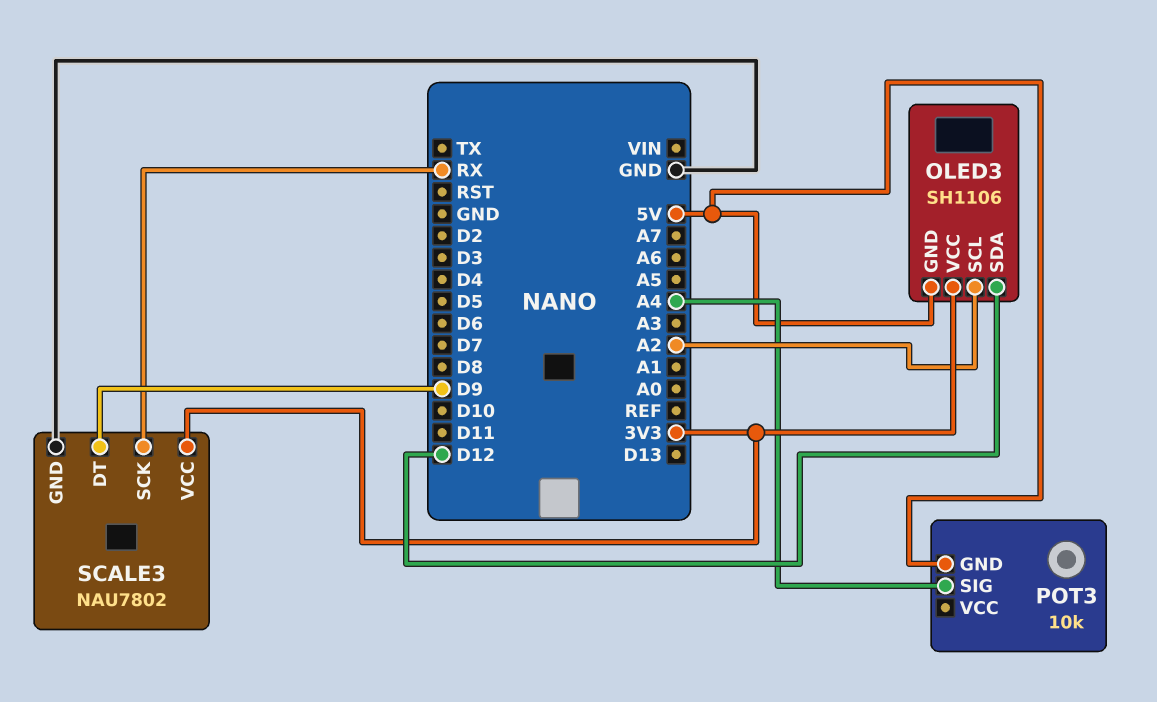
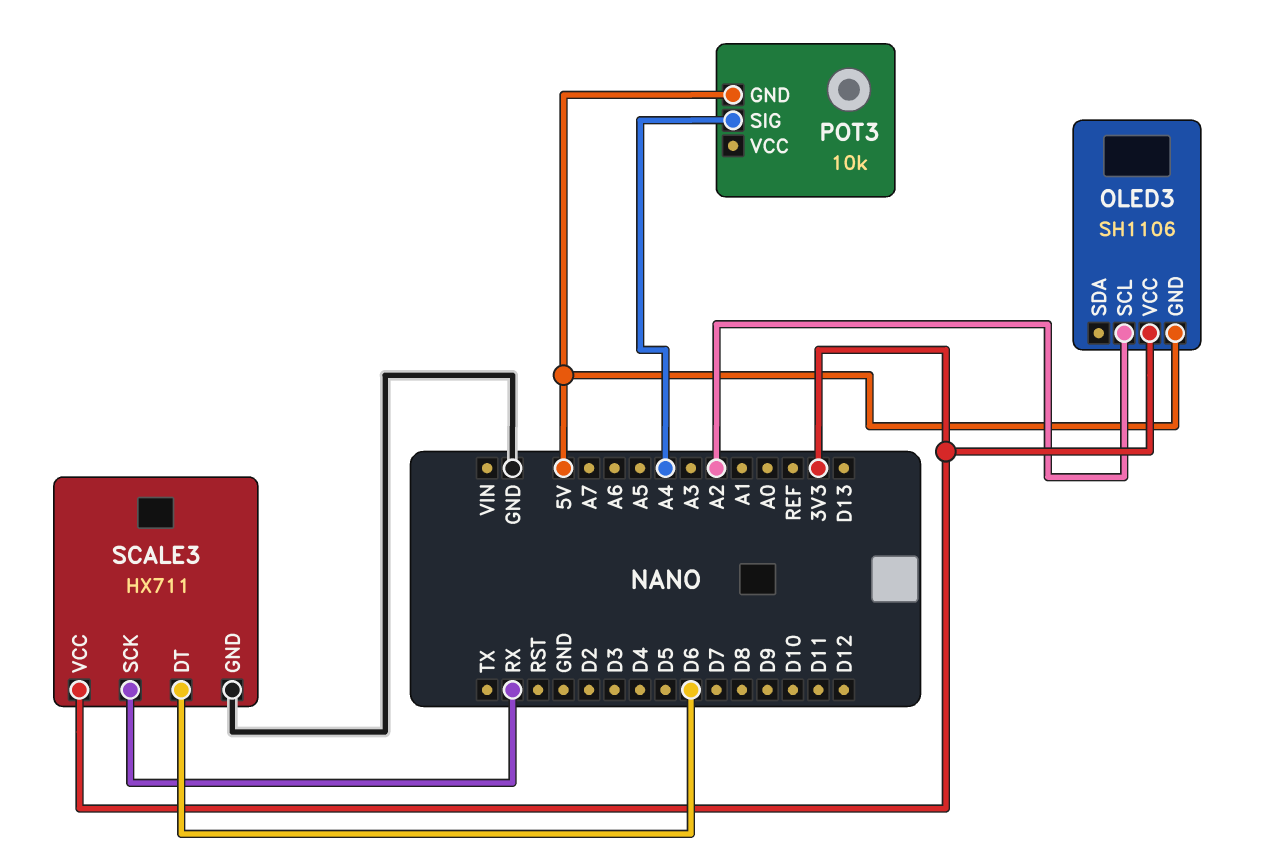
OLED3 pin SDA: D12 -> none
SCALE3: NAU7802 -> HX711
SCALE3 pin DT: D9 -> D6

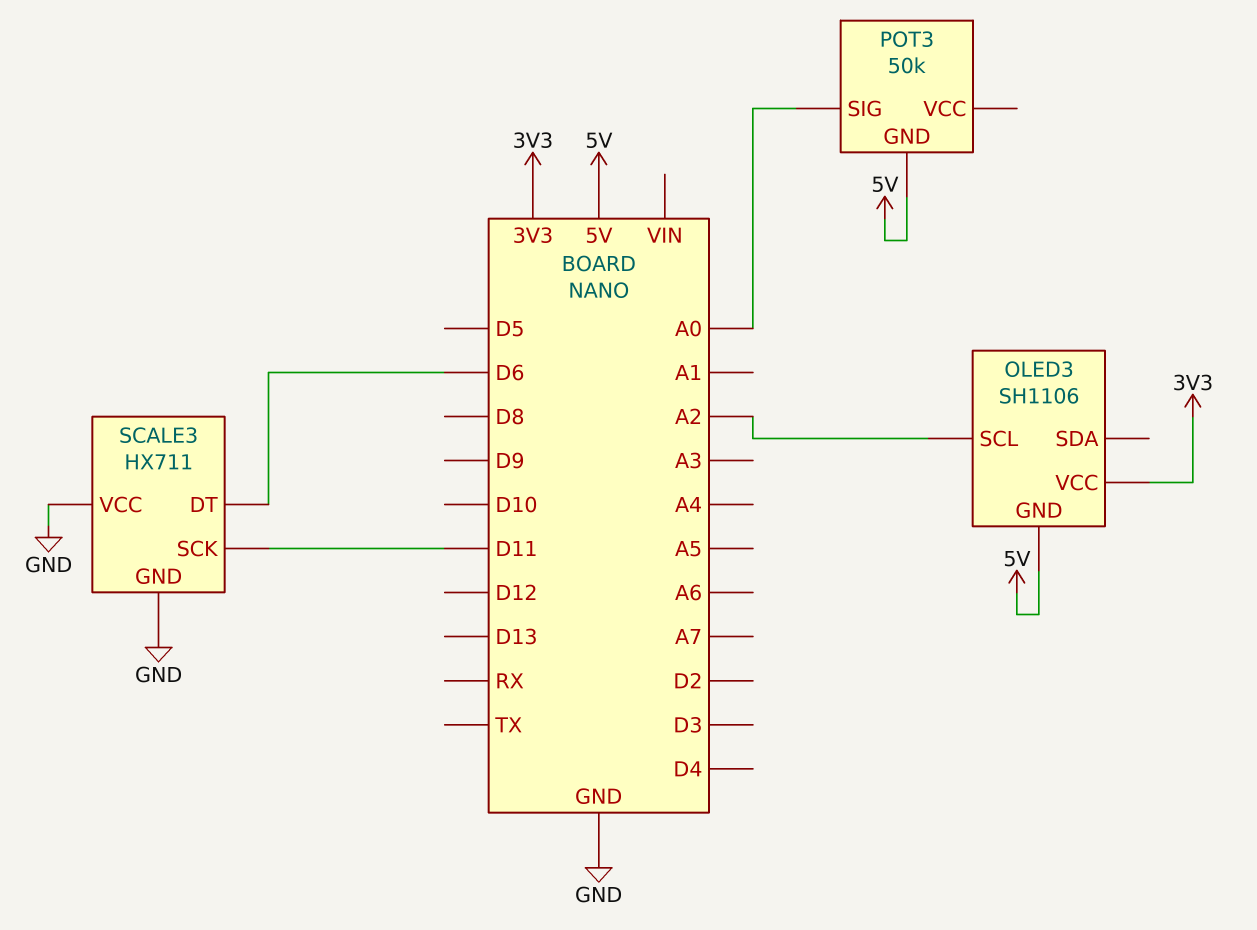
POT3: 10k -> 50k
POT3 pin SIG: A4 -> A0
SCALE3 pin SCK: RX -> D11
SCALE3 pin VCC: 3V3 -> GND

